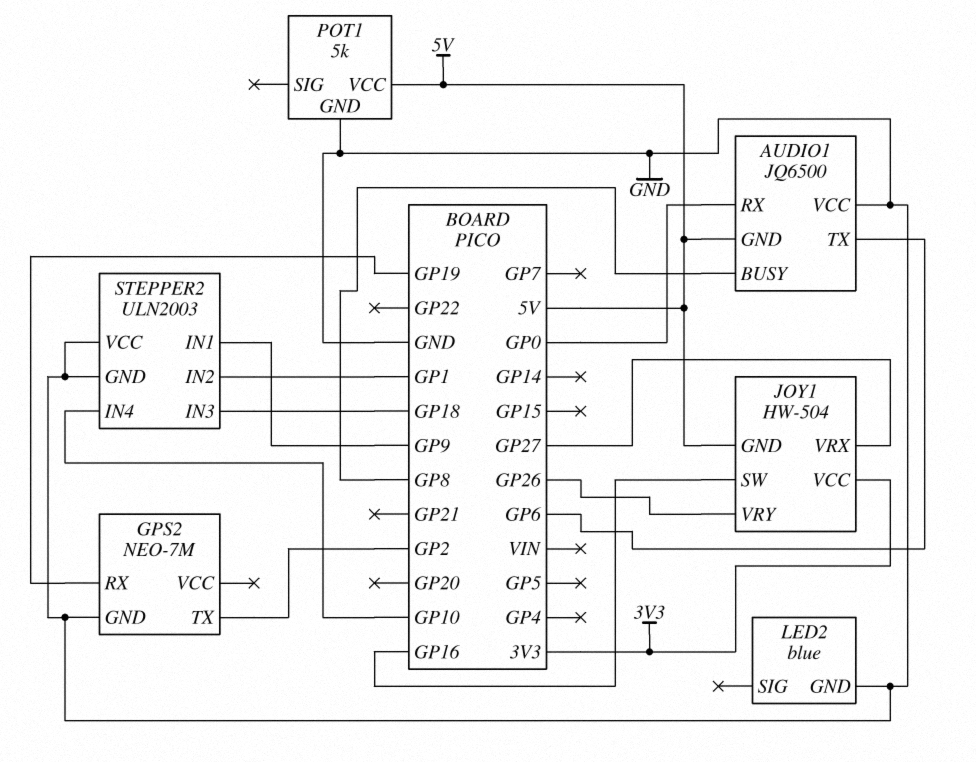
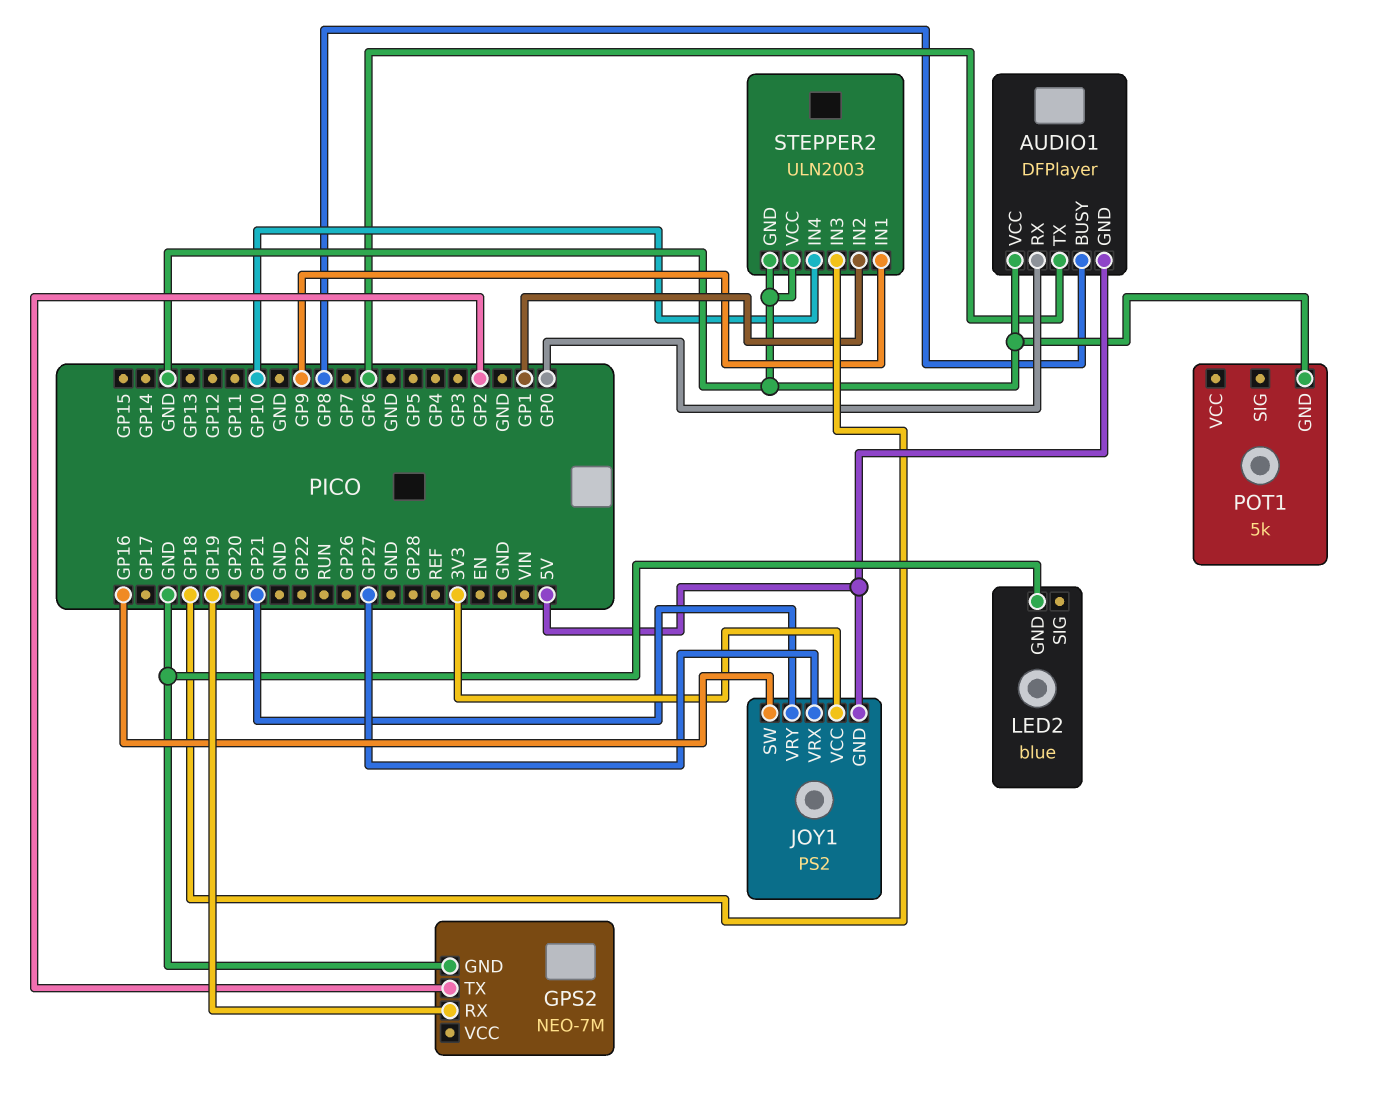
AUDIO1: JQ6500 -> DFPlayer
JOY1: HW-504 -> PS2
JOY1 pin VRY: GP26 -> GP21
POT1 pin VCC: 5V -> none

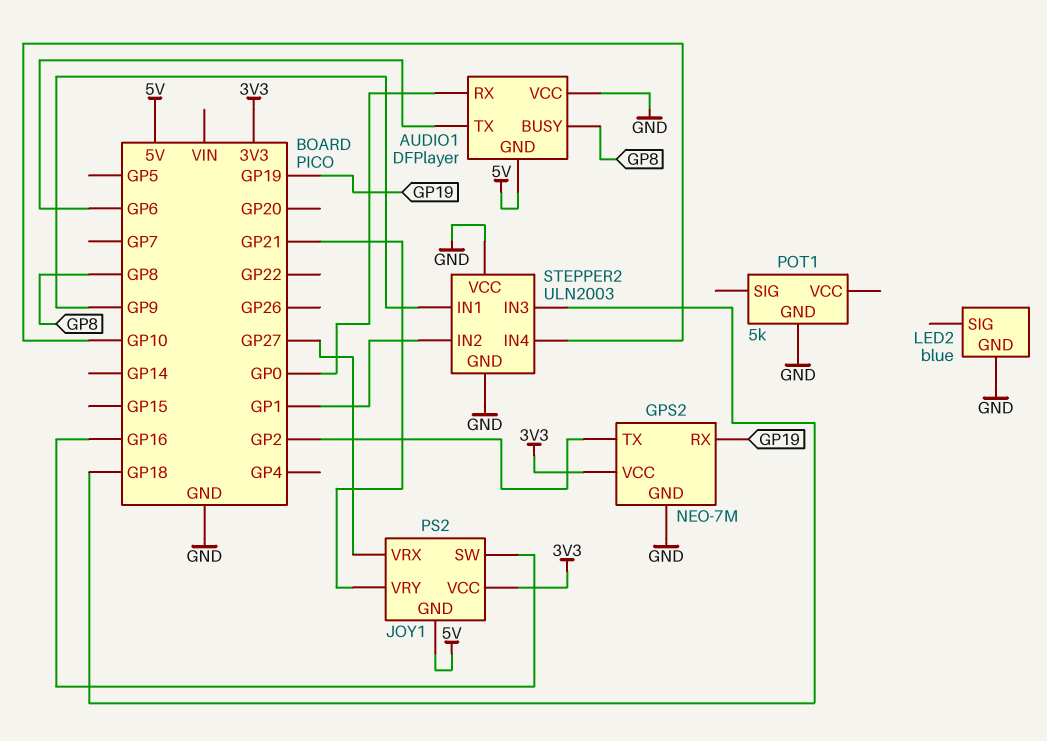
GPS2 pin VCC: none -> 3V3

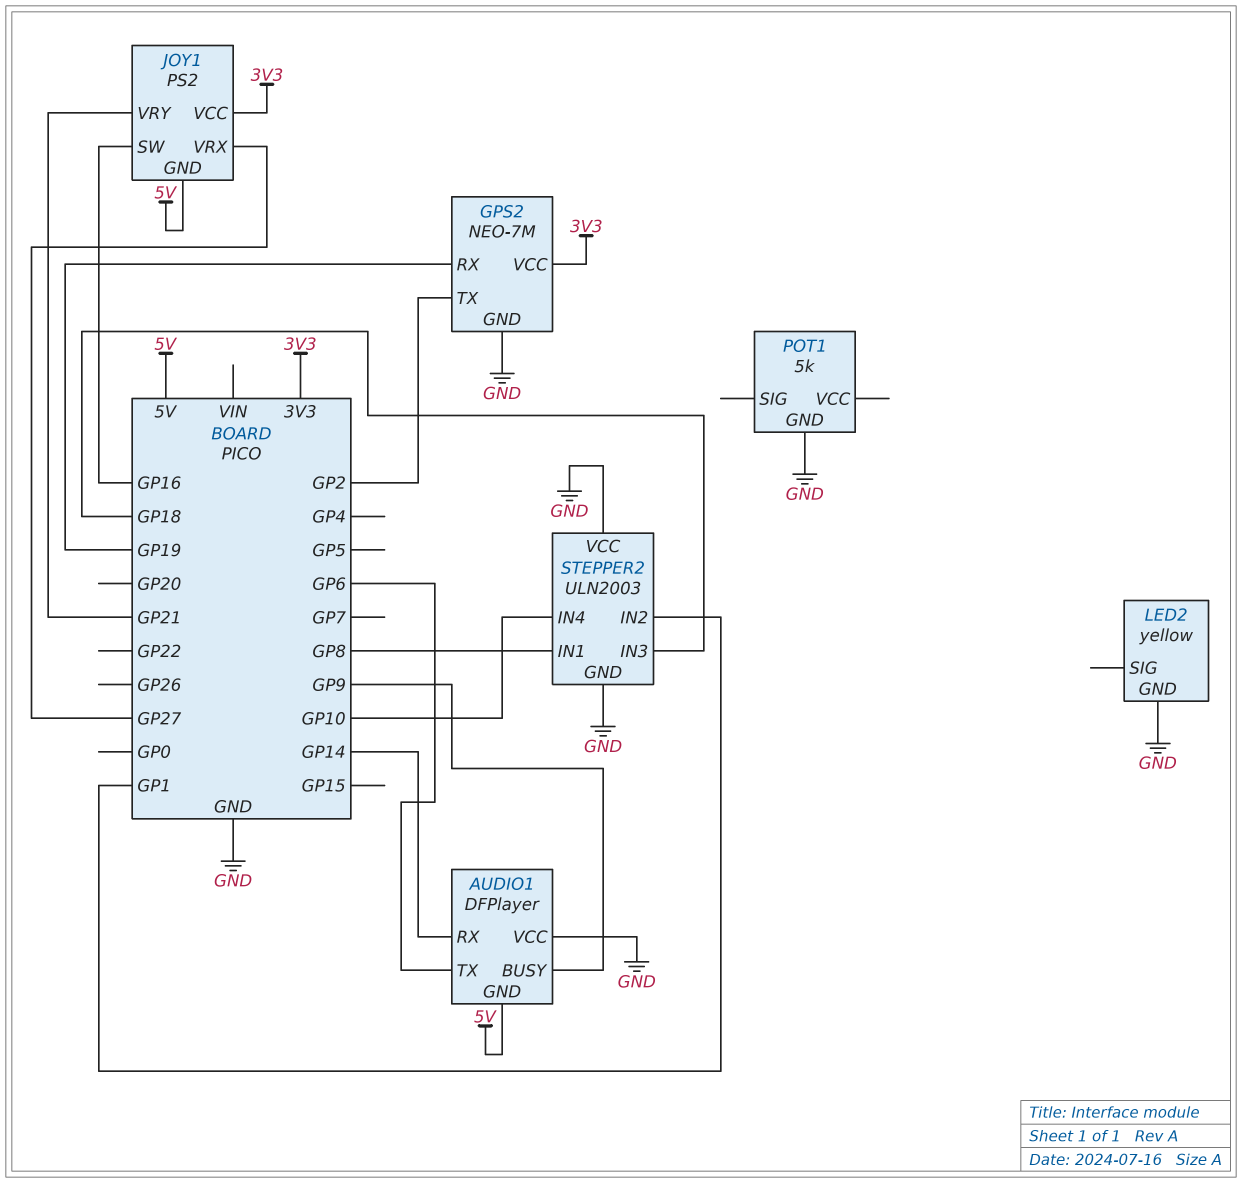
AUDIO1 pin BUSY: GP8 -> GP9
AUDIO1 pin RX: GP0 -> GP14
LED2: blue -> yellow
STEPPER2 pin IN1: GP9 -> GP8

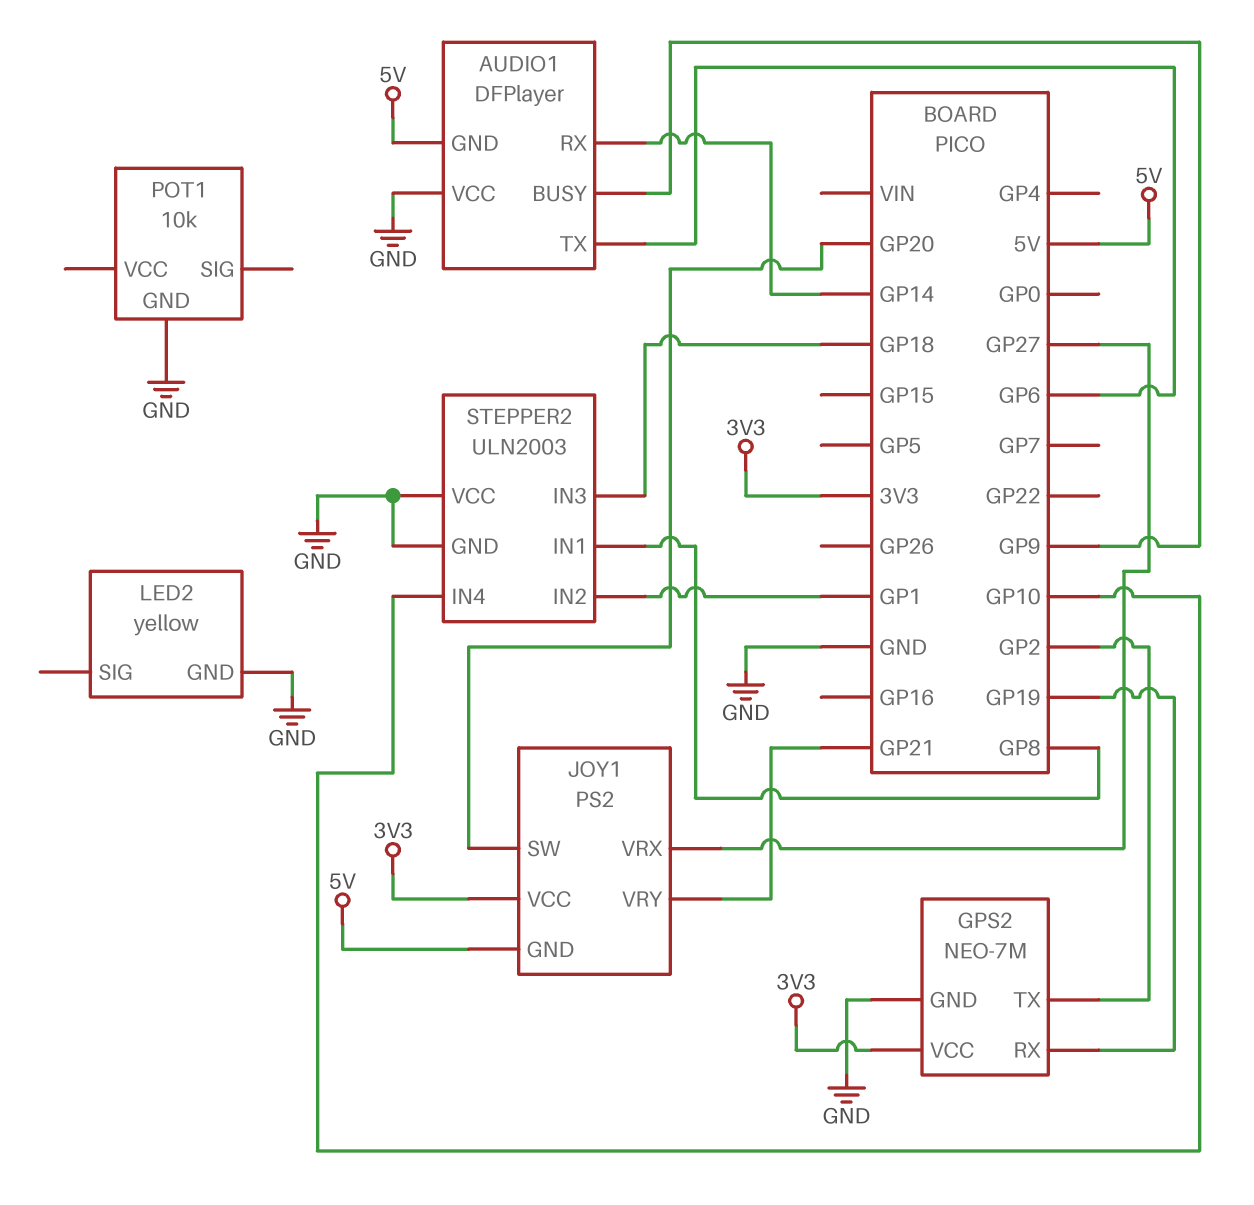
JOY1 pin SW: GP16 -> GP20
POT1: 5k -> 10k

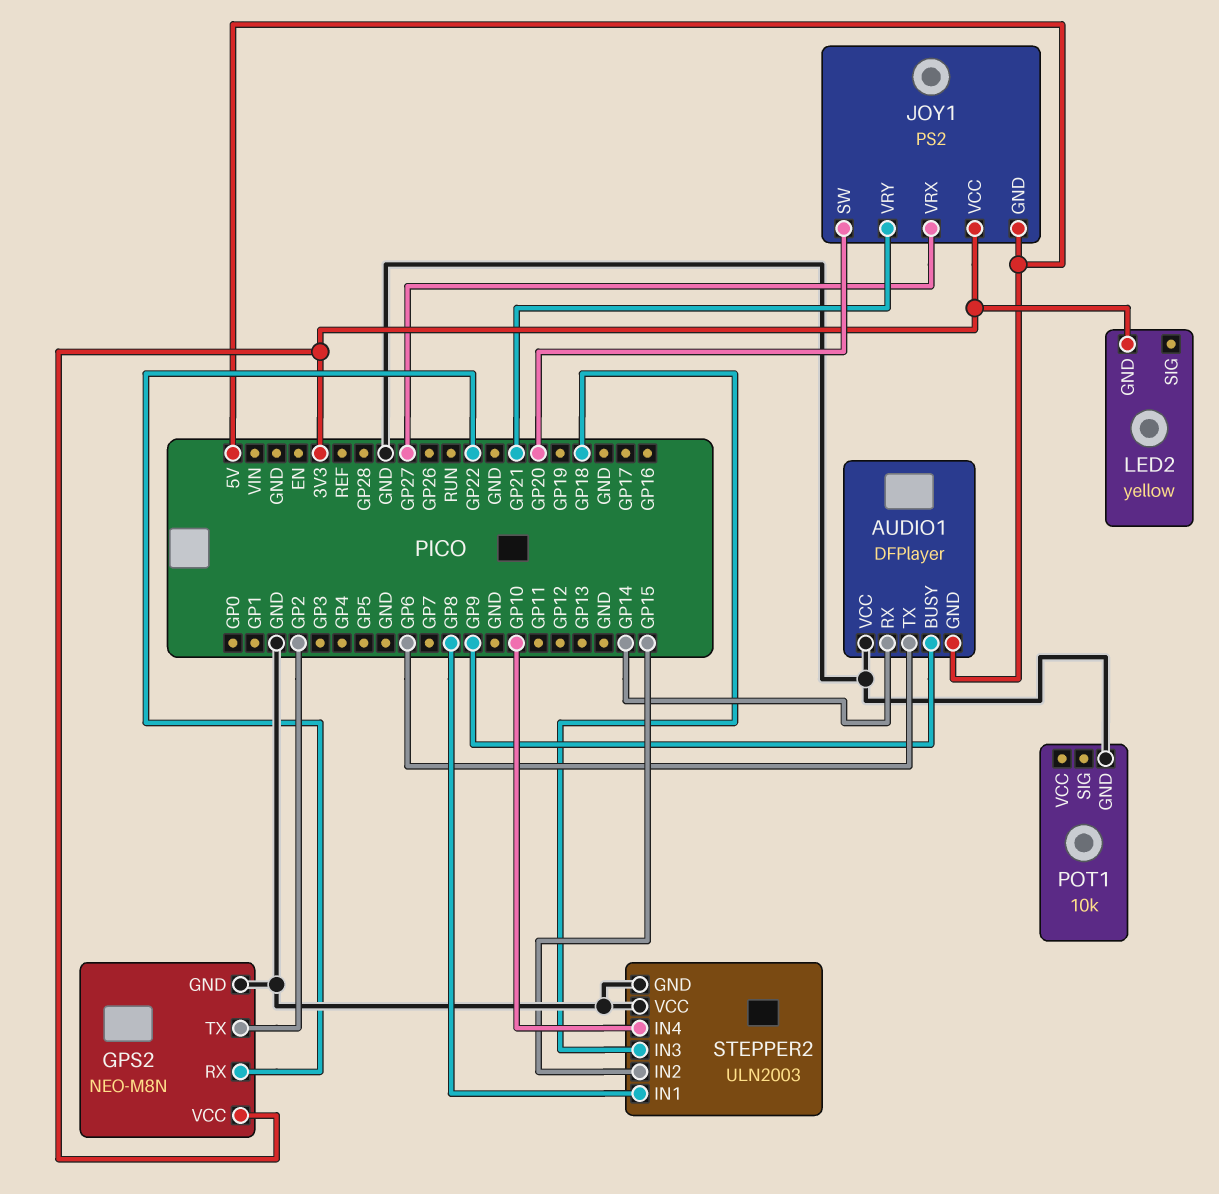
GPS2: NEO-7M -> NEO-M8N
GPS2 pin RX: GP19 -> GP22
LED2 pin GND: GND -> 3V3
STEPPER2 pin IN2: GP1 -> GP15

